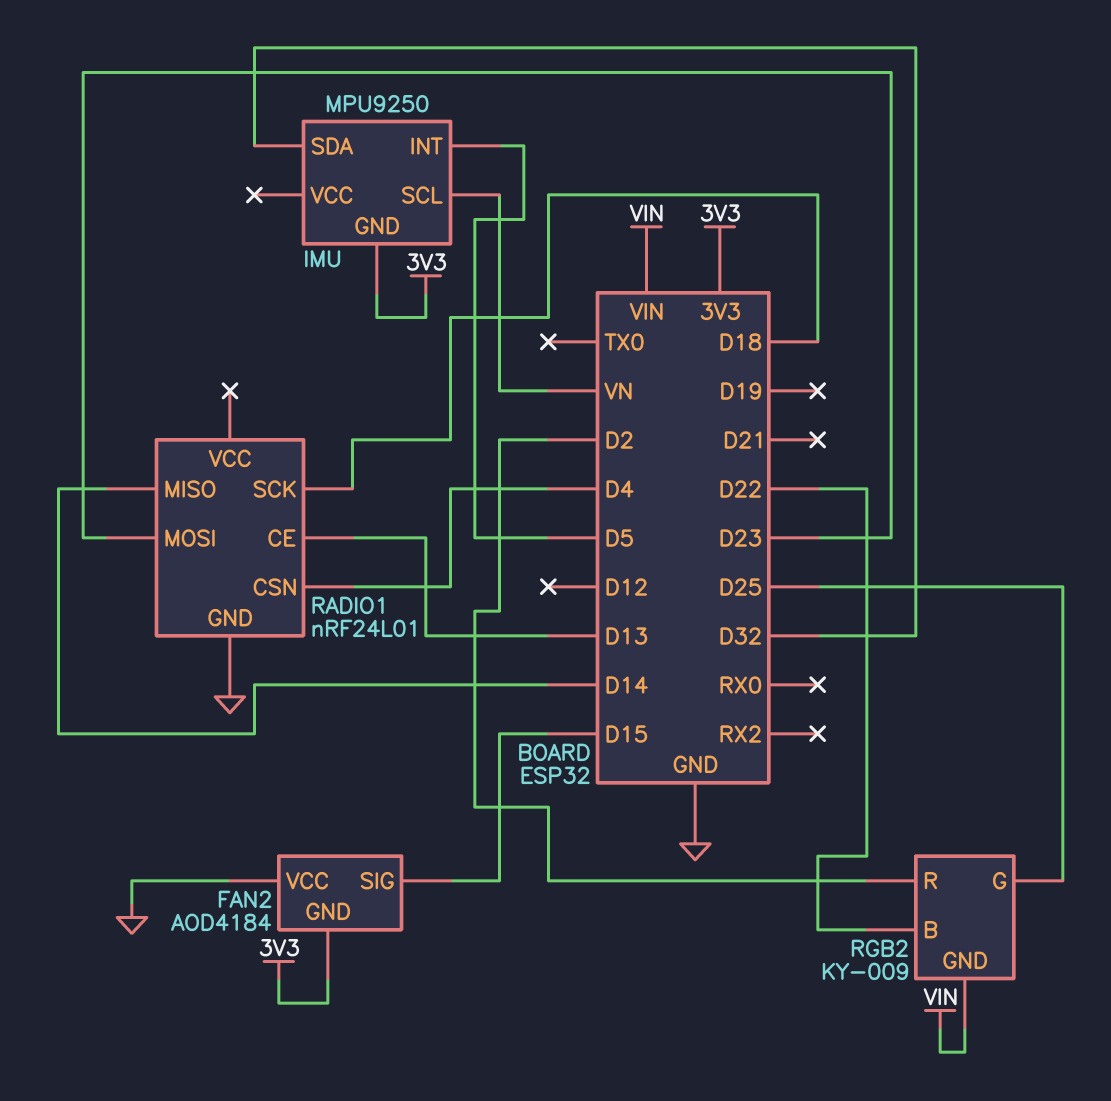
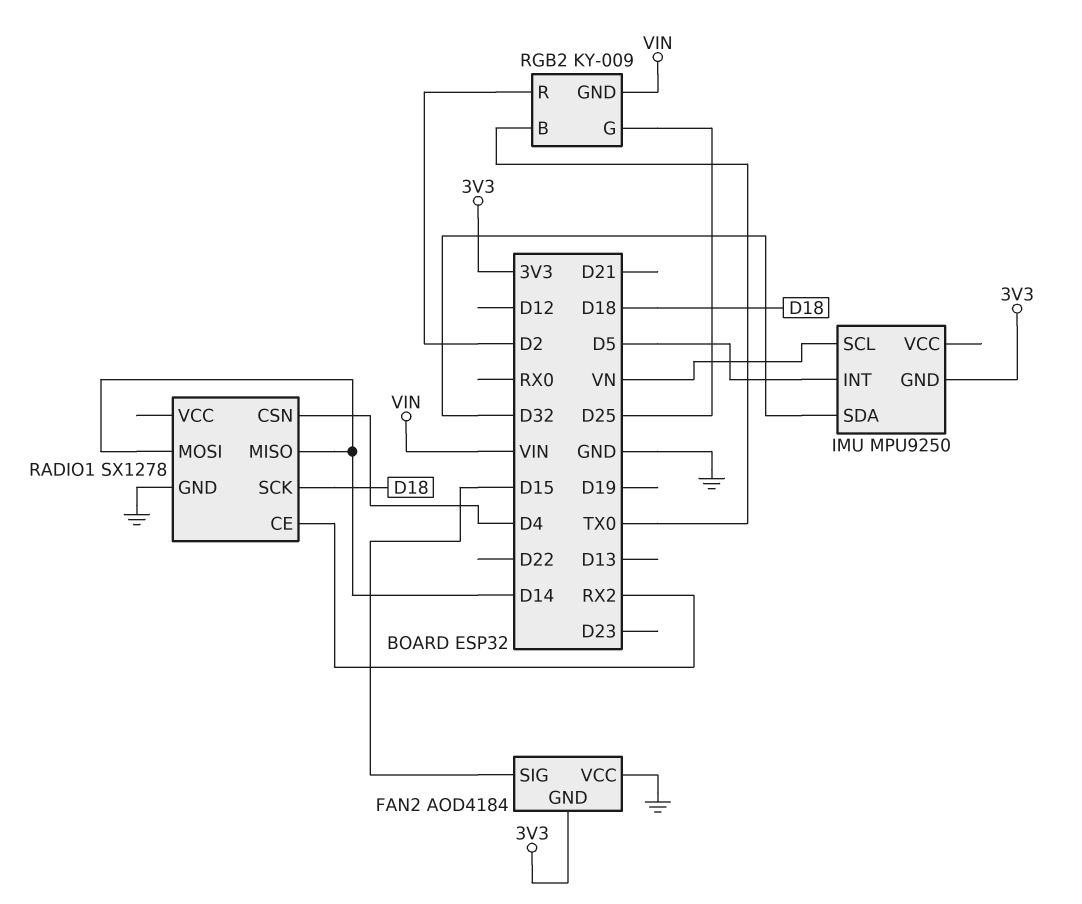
RADIO1: nRF24L01 -> SX1278
RADIO1 pin CE: D13 -> RX2
RADIO1 pin MOSI: D23 -> D14
RGB2 pin B: D22 -> TX0

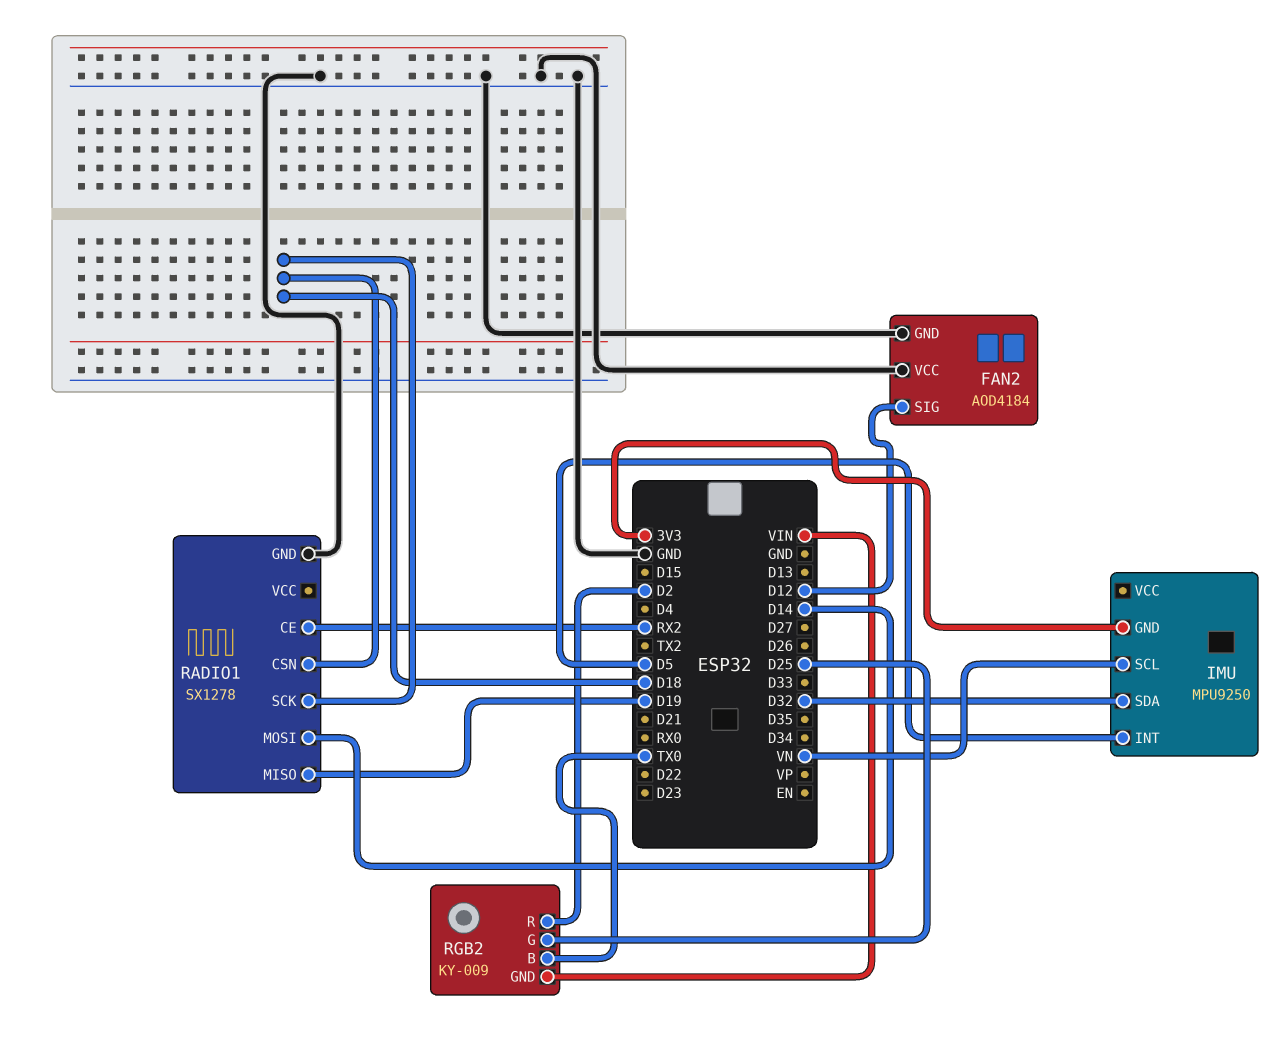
FAN2 pin GND: 3V3 -> GND
FAN2 pin SIG: D15 -> D12
RADIO1 pin CSN: D4 -> D18
RADIO1 pin MISO: D14 -> D19

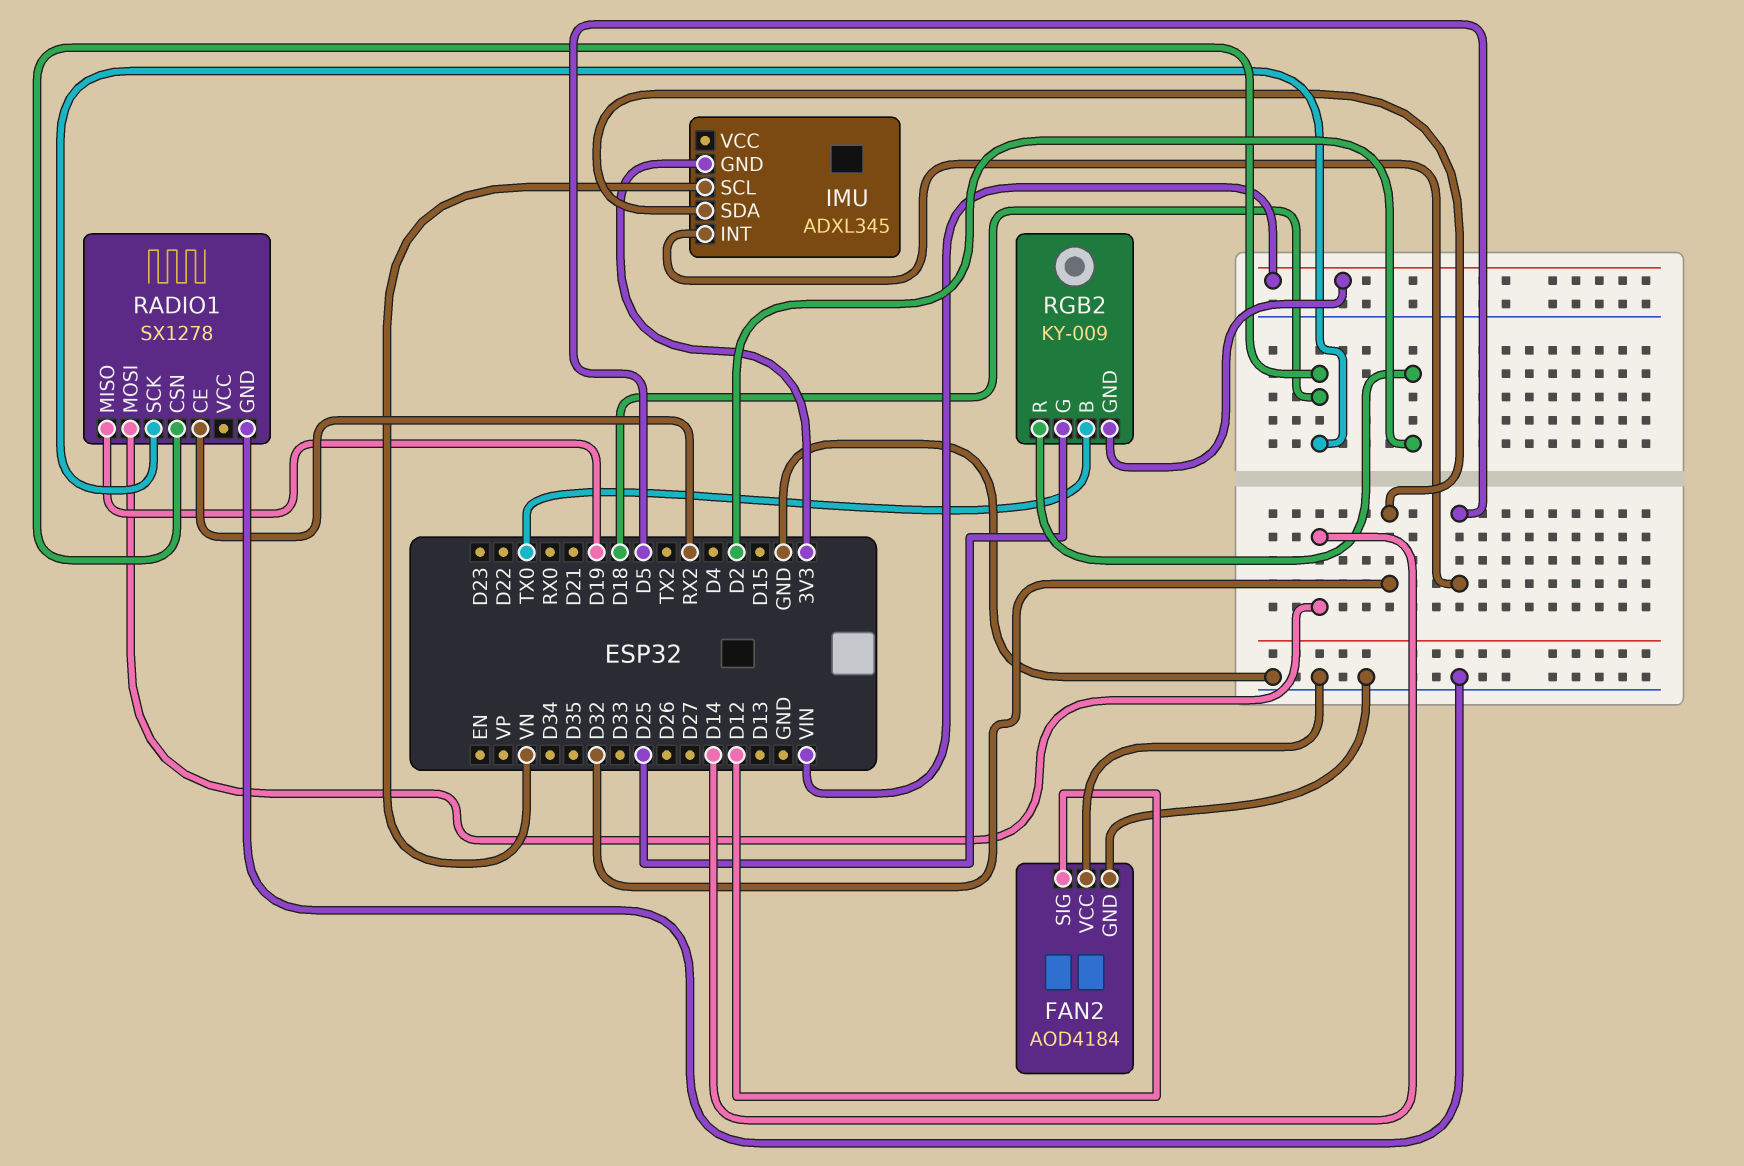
IMU: MPU9250 -> ADXL345

